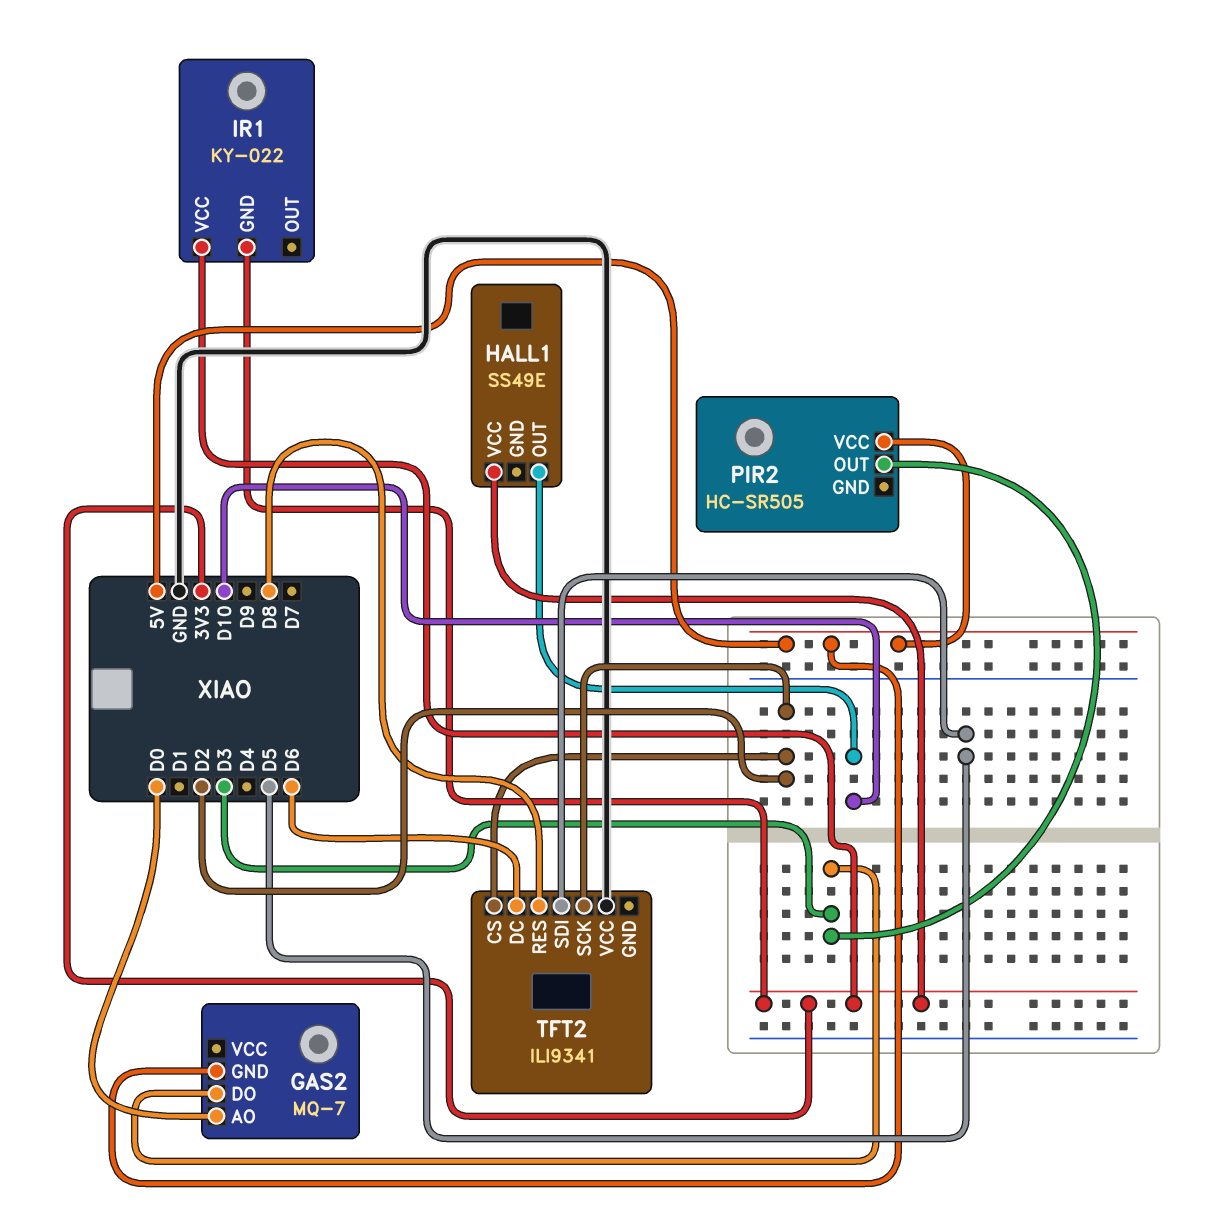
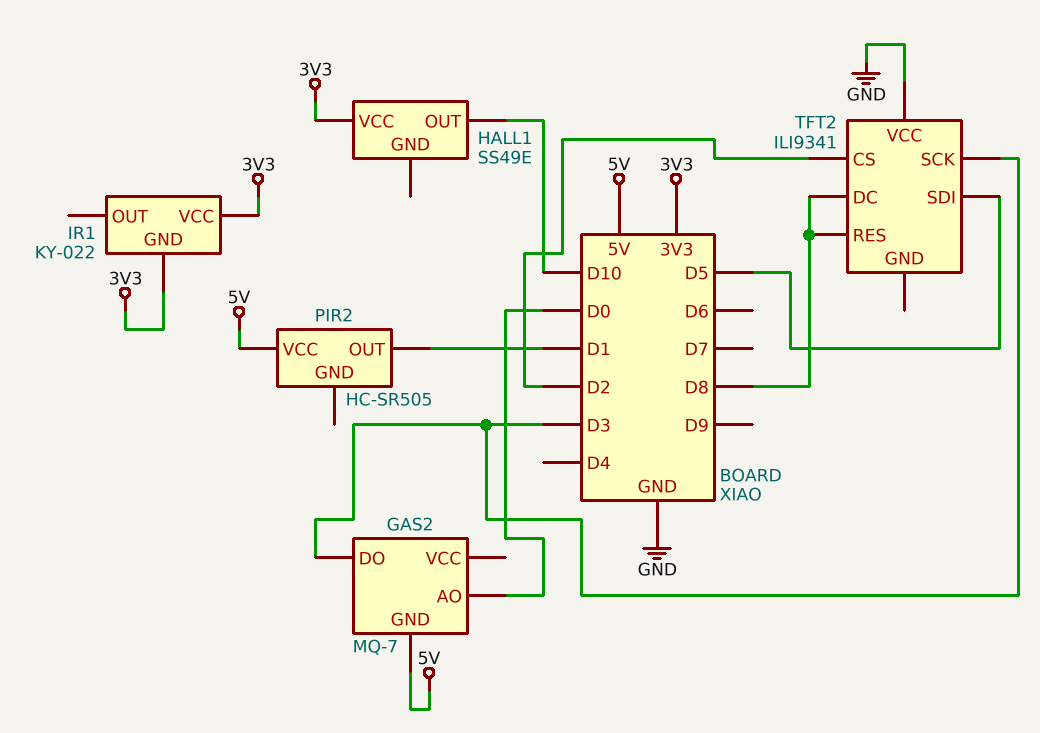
PIR2 pin OUT: D3 -> D1
TFT2 pin DC: D6 -> D8
TFT2 pin SCK: D2 -> D3

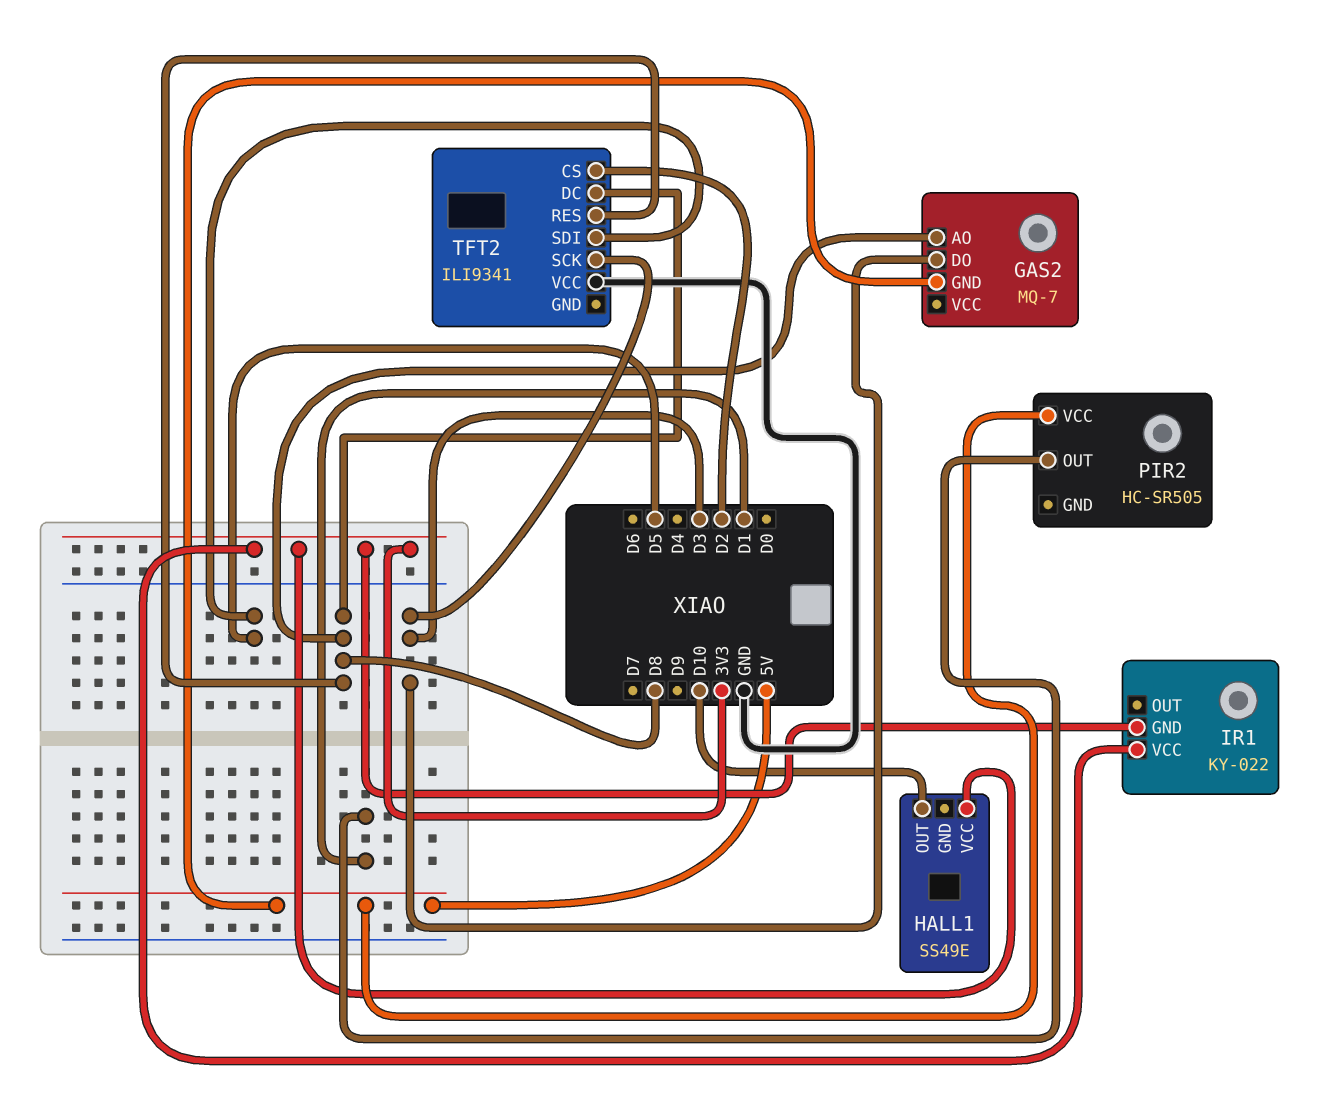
GAS2 pin AO: D0 -> D8

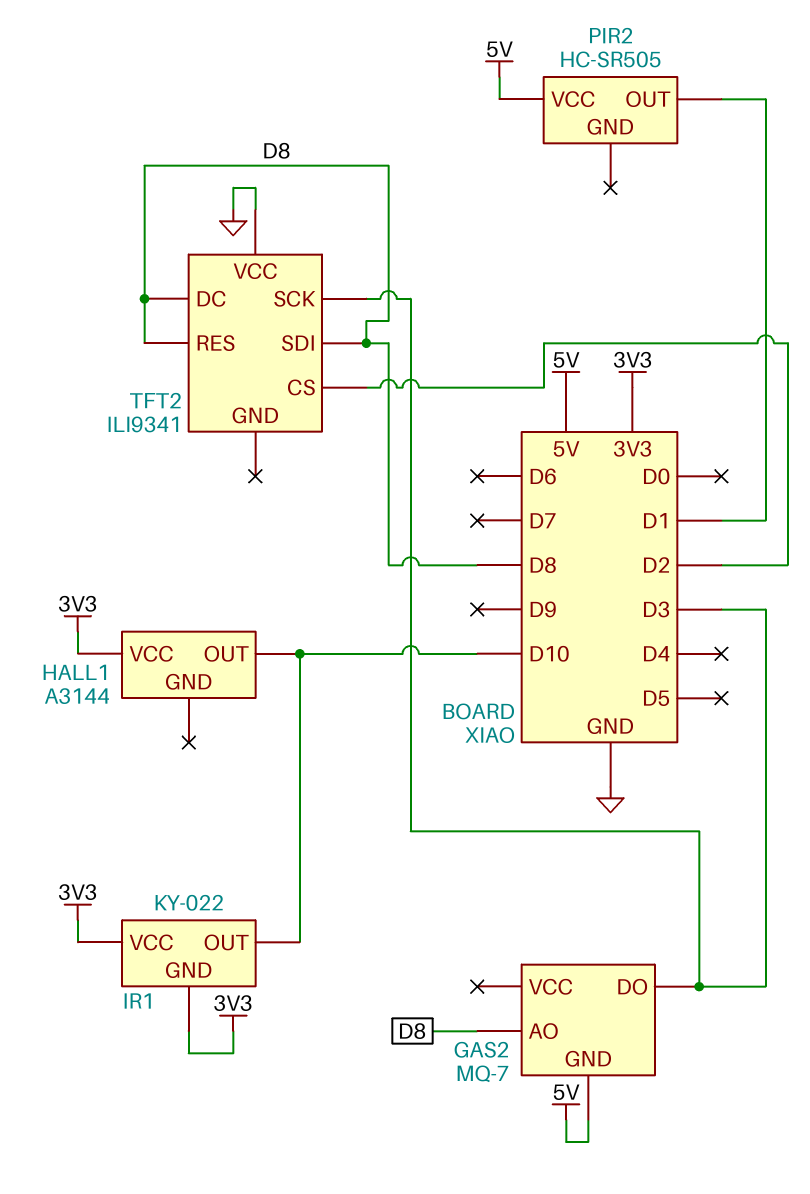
HALL1: SS49E -> A3144
IR1 pin OUT: none -> D10
TFT2 pin SDI: D5 -> D8

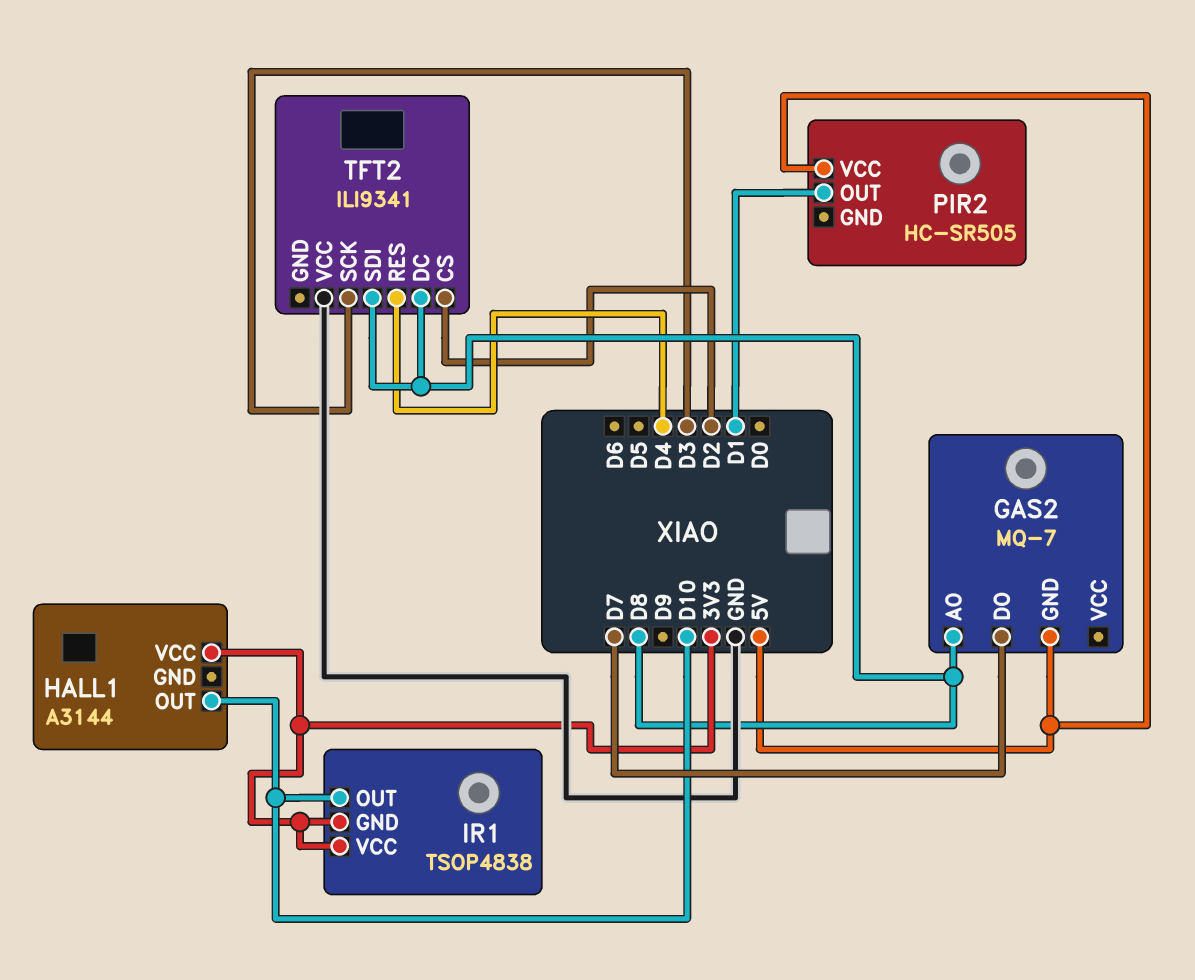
GAS2 pin DO: D3 -> D7
IR1: KY-022 -> TSOP4838
TFT2 pin RES: D8 -> D4

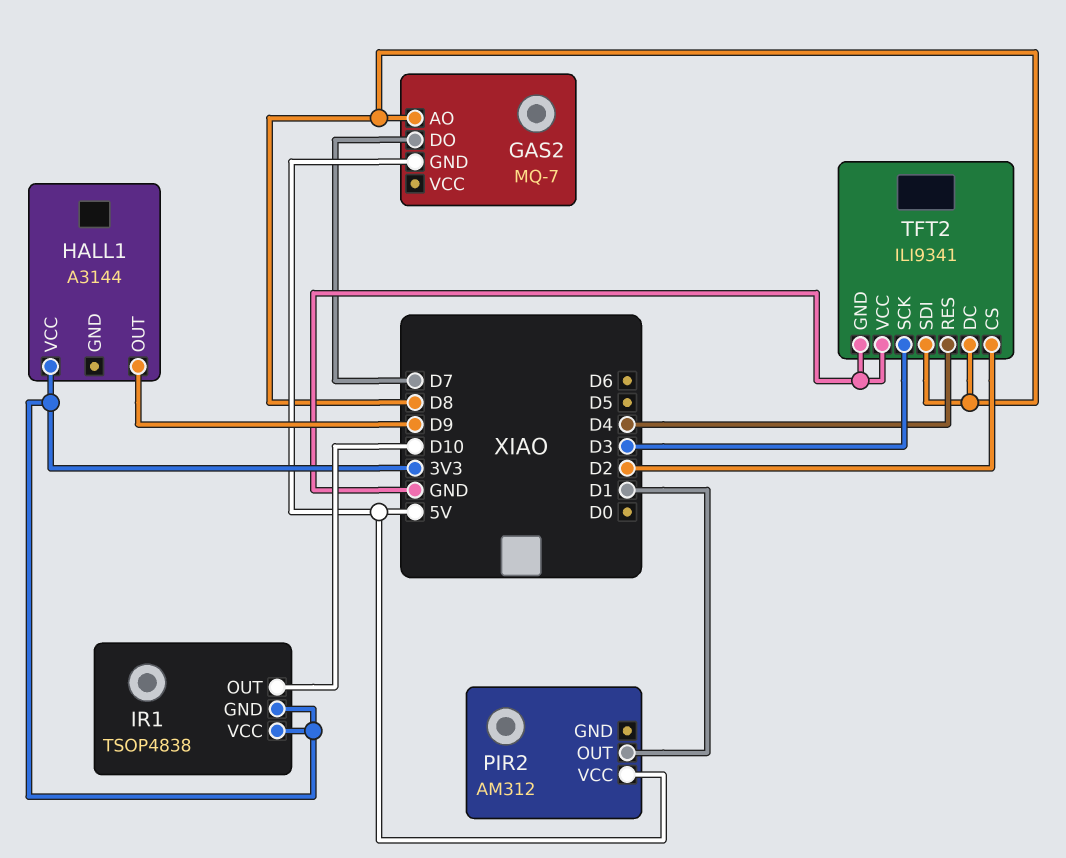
HALL1 pin OUT: D10 -> D9
PIR2: HC-SR505 -> AM312
TFT2 pin GND: none -> GND

